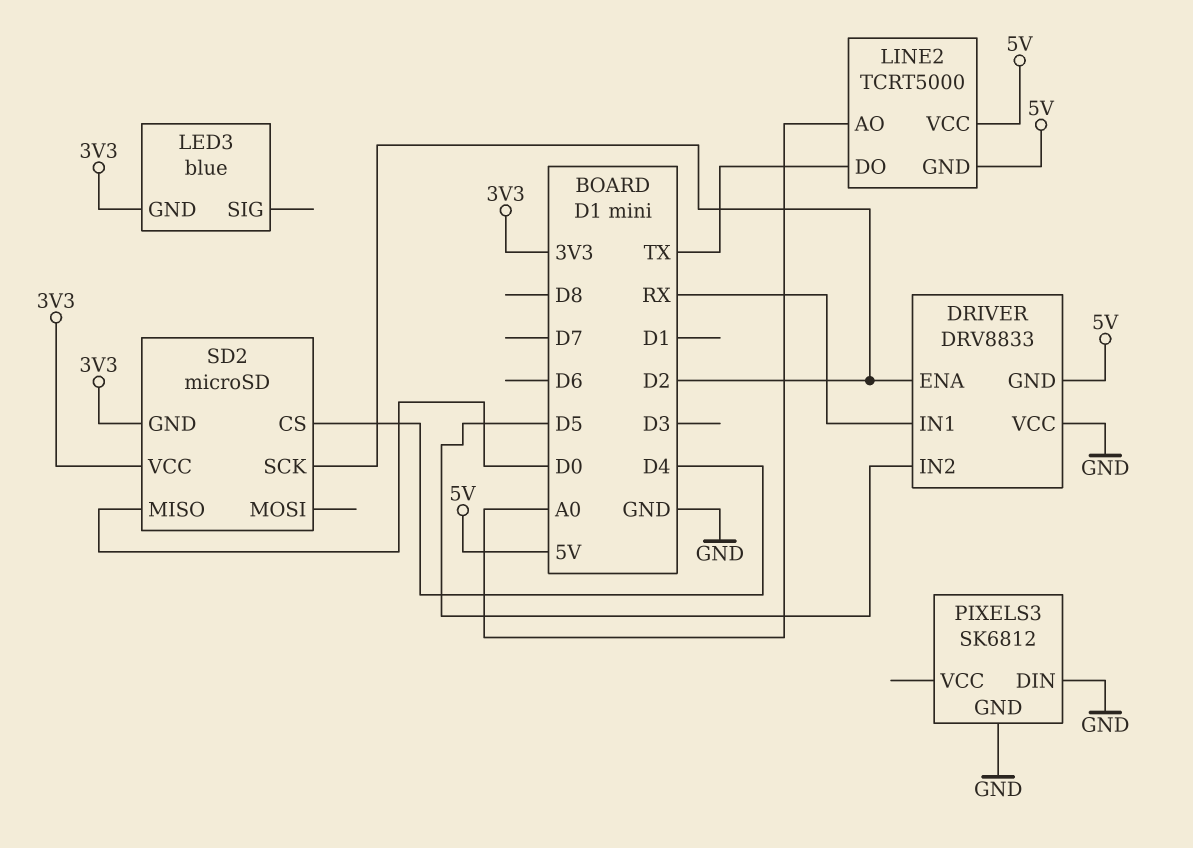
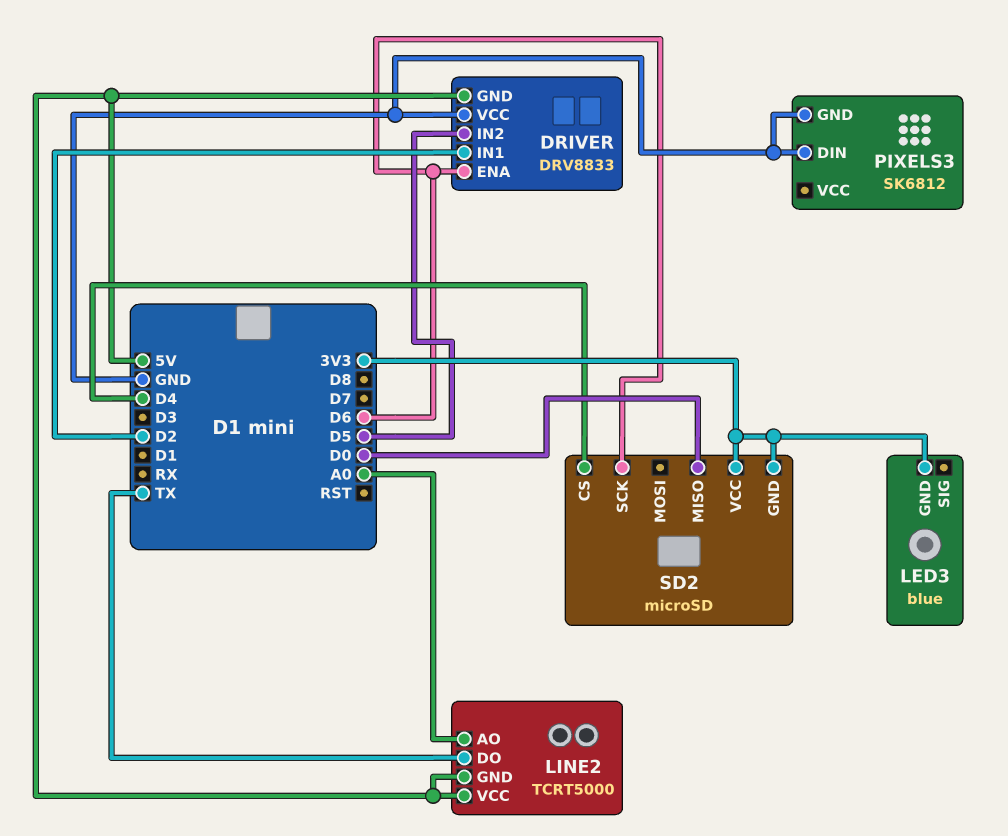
DRIVER pin ENA: D2 -> D6
DRIVER pin IN1: RX -> D2
SD2 pin SCK: D2 -> D6

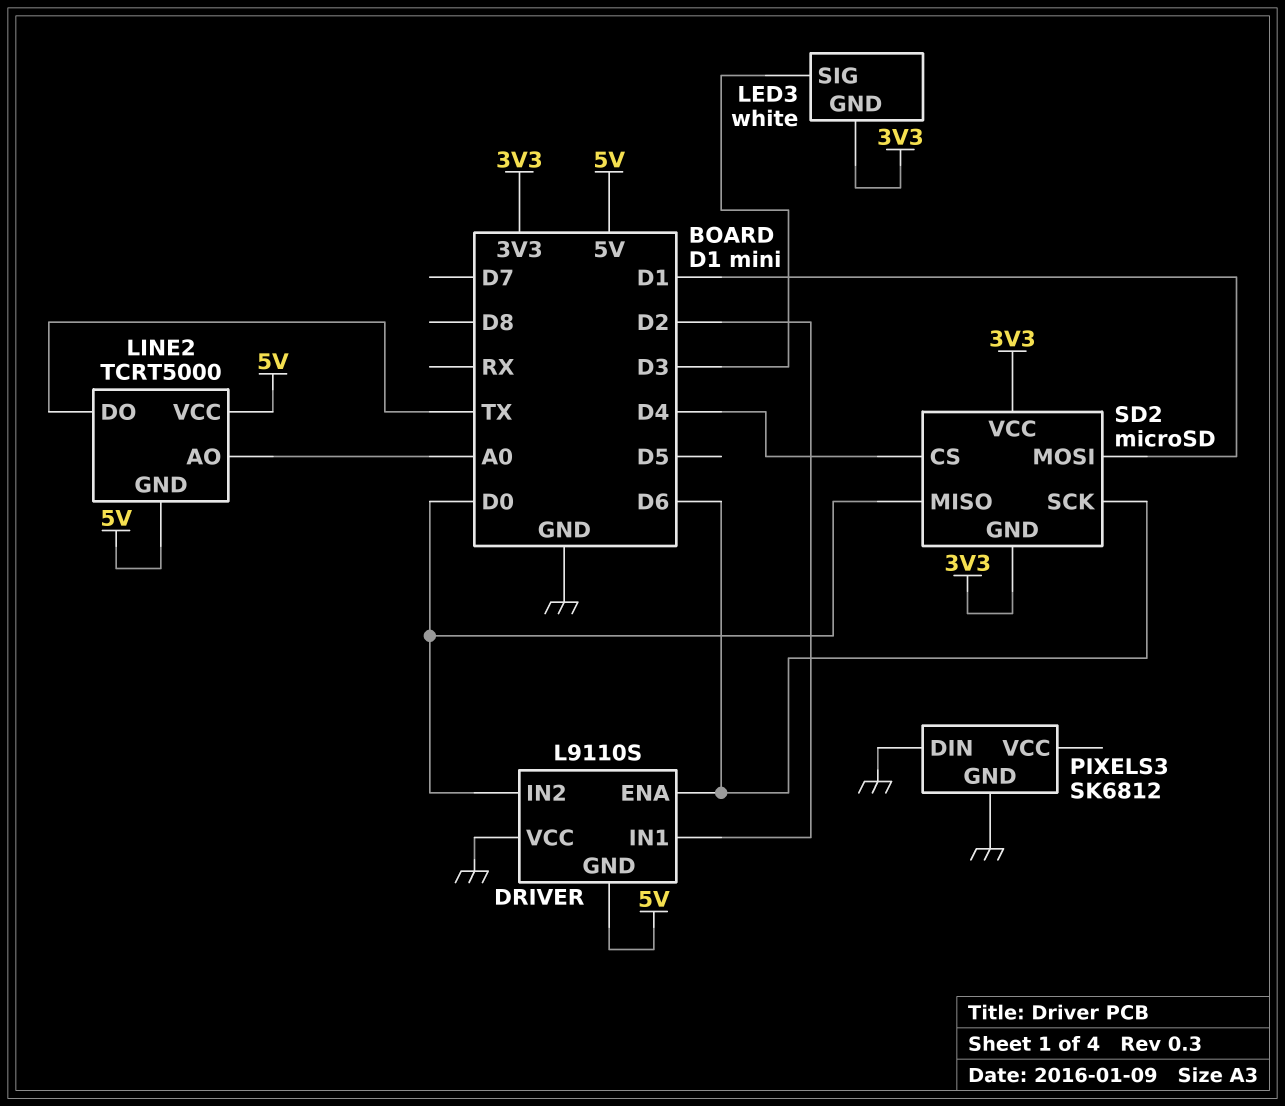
DRIVER: DRV8833 -> L9110S
DRIVER pin IN2: D5 -> D0
LED3: blue -> white
LED3 pin SIG: none -> D3
SD2 pin MOSI: none -> D1

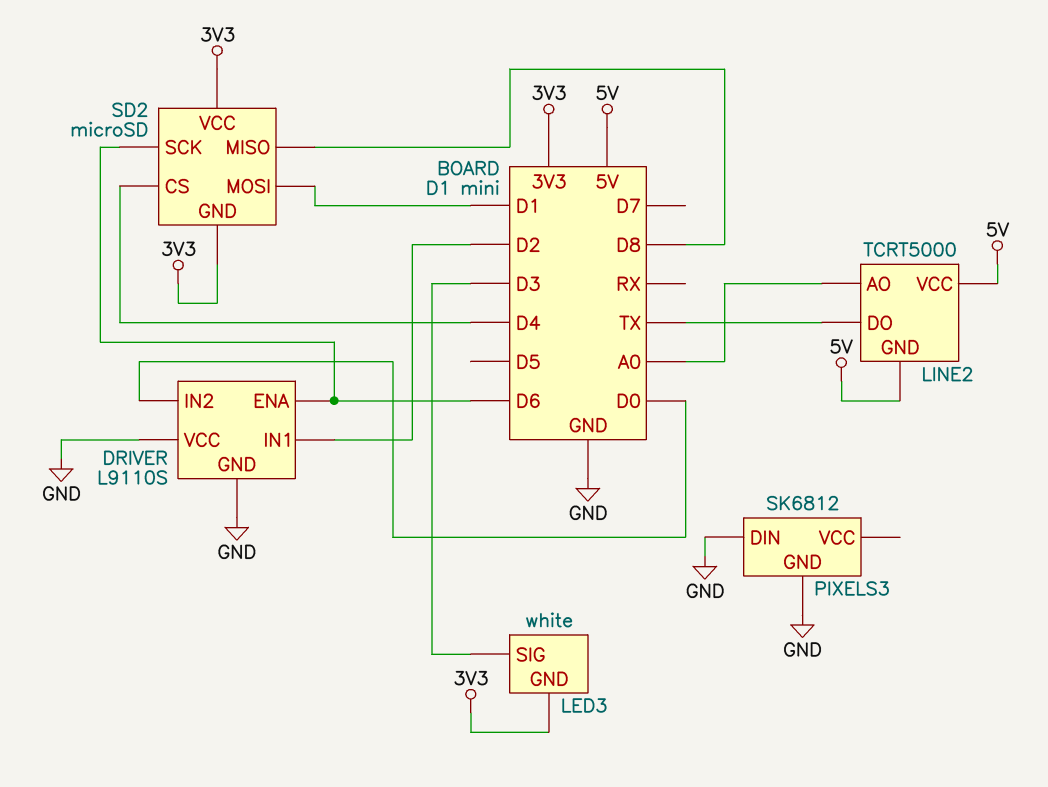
DRIVER pin GND: 5V -> GND
SD2 pin MISO: D0 -> D8

